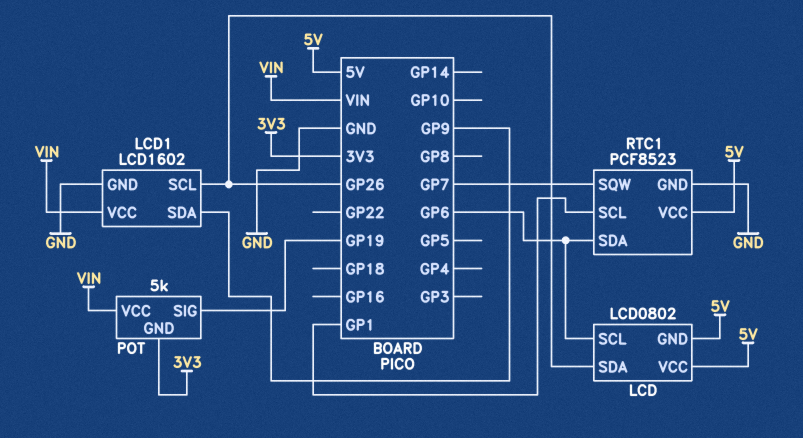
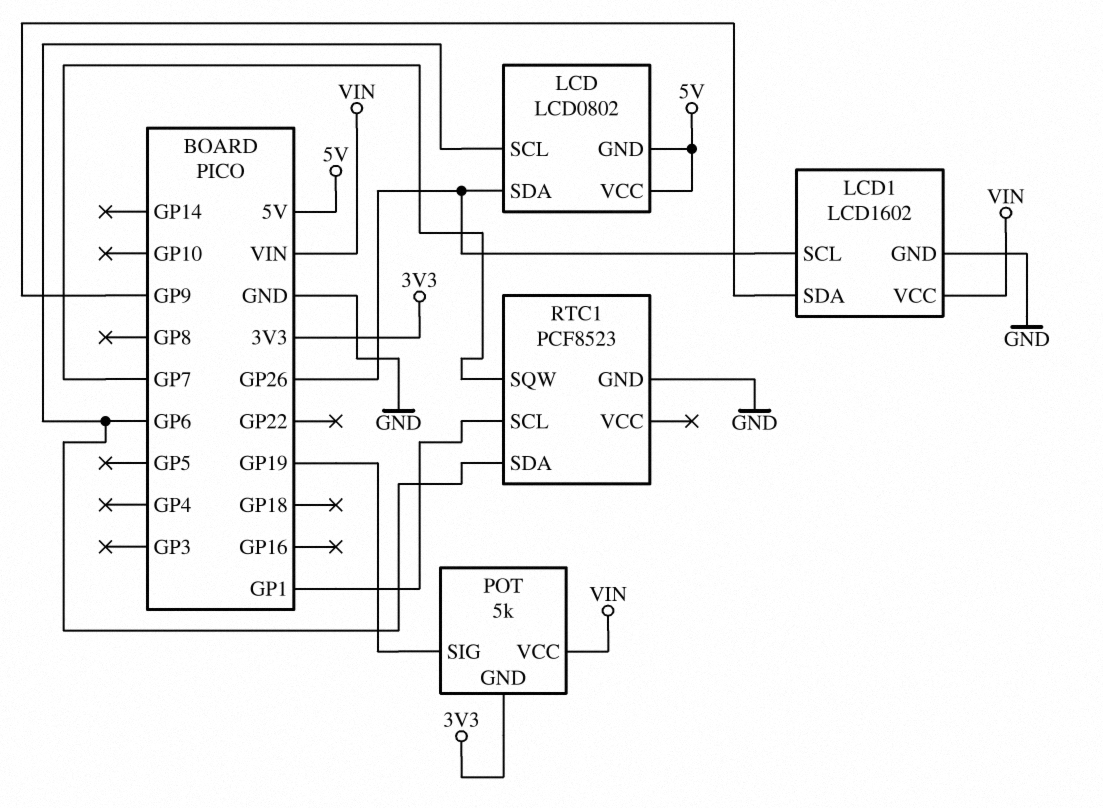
RTC1 pin VCC: 5V -> none

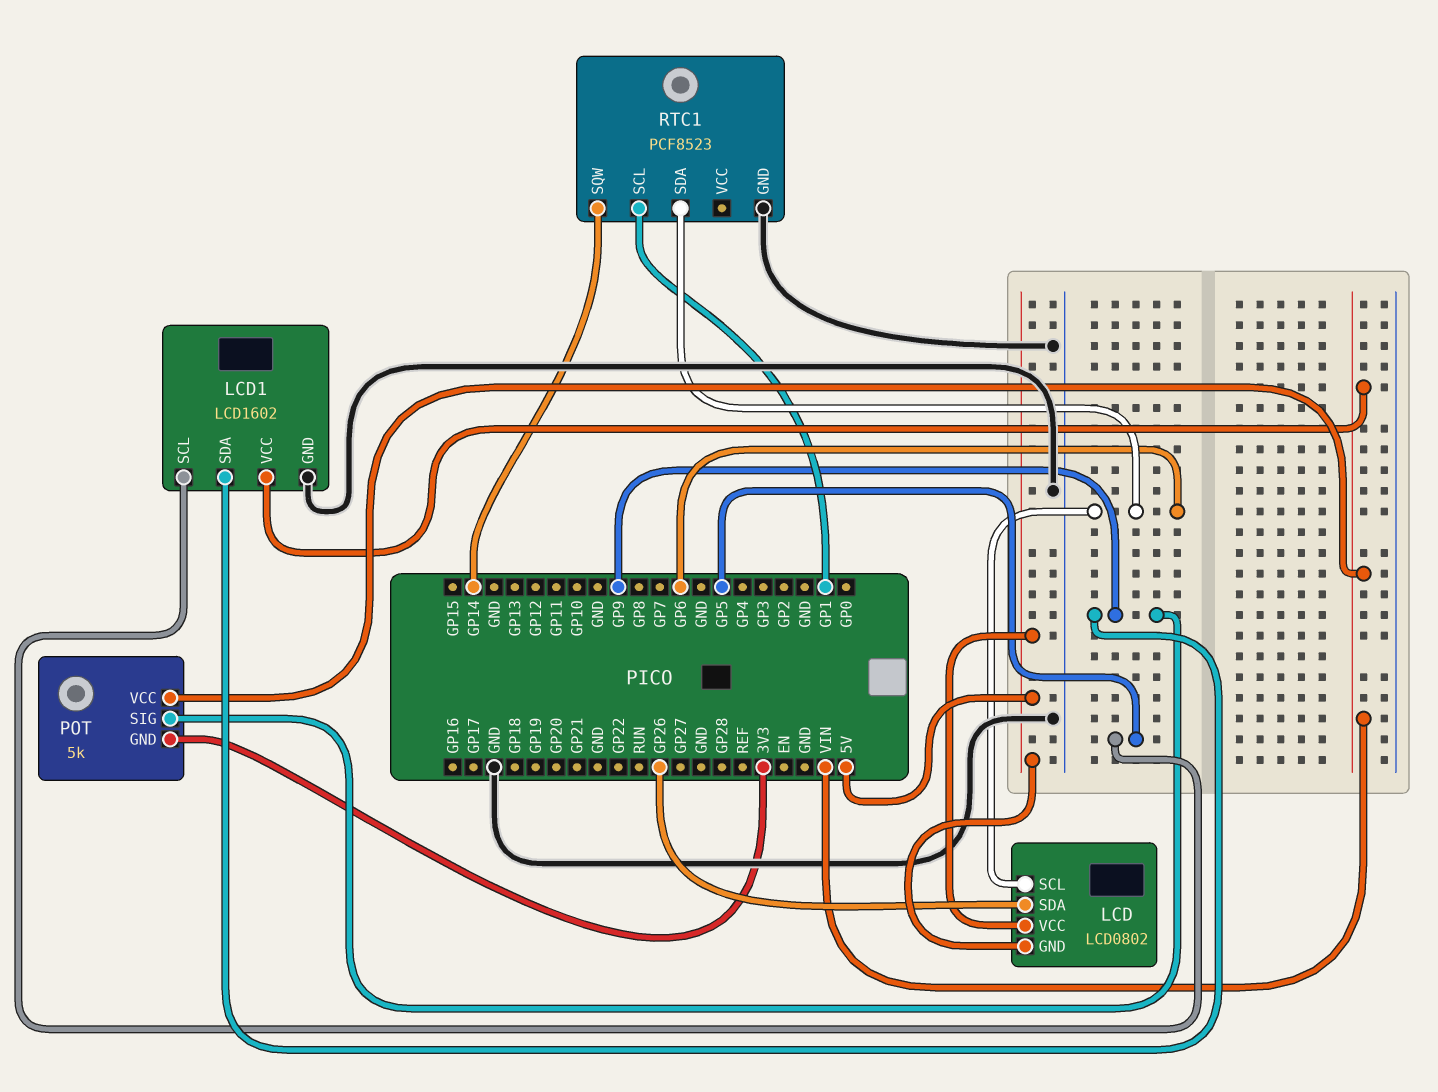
LCD1 pin SCL: GP26 -> GP5
POT pin SIG: GP19 -> GP9
RTC1 pin SQW: GP7 -> GP14

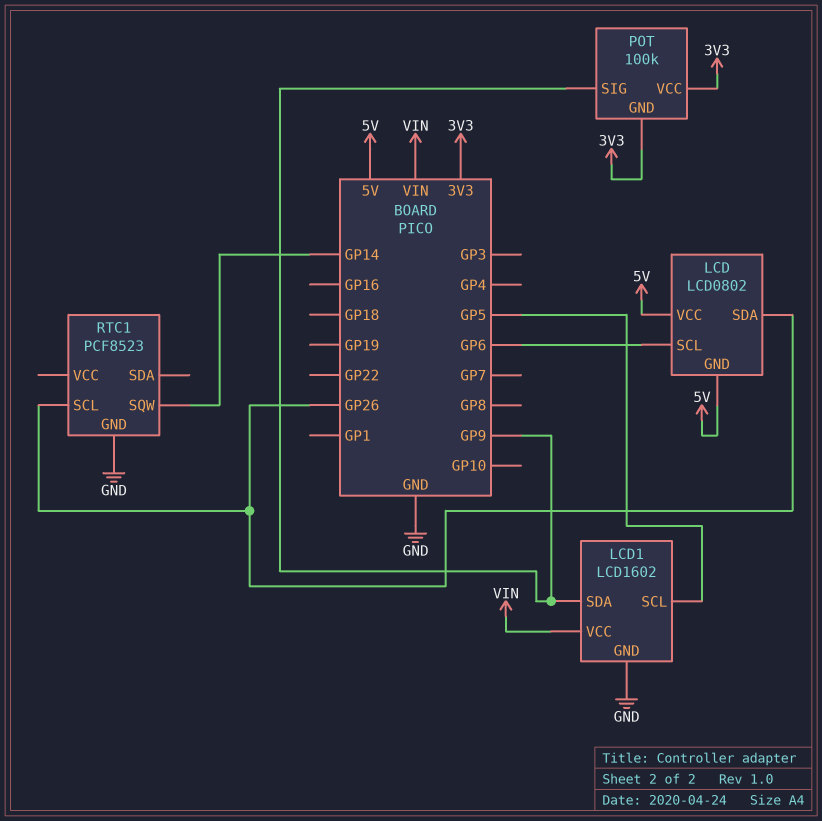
POT: 5k -> 100k
POT pin VCC: VIN -> 3V3
RTC1 pin SCL: GP1 -> GP26
RTC1 pin SDA: GP6 -> none

